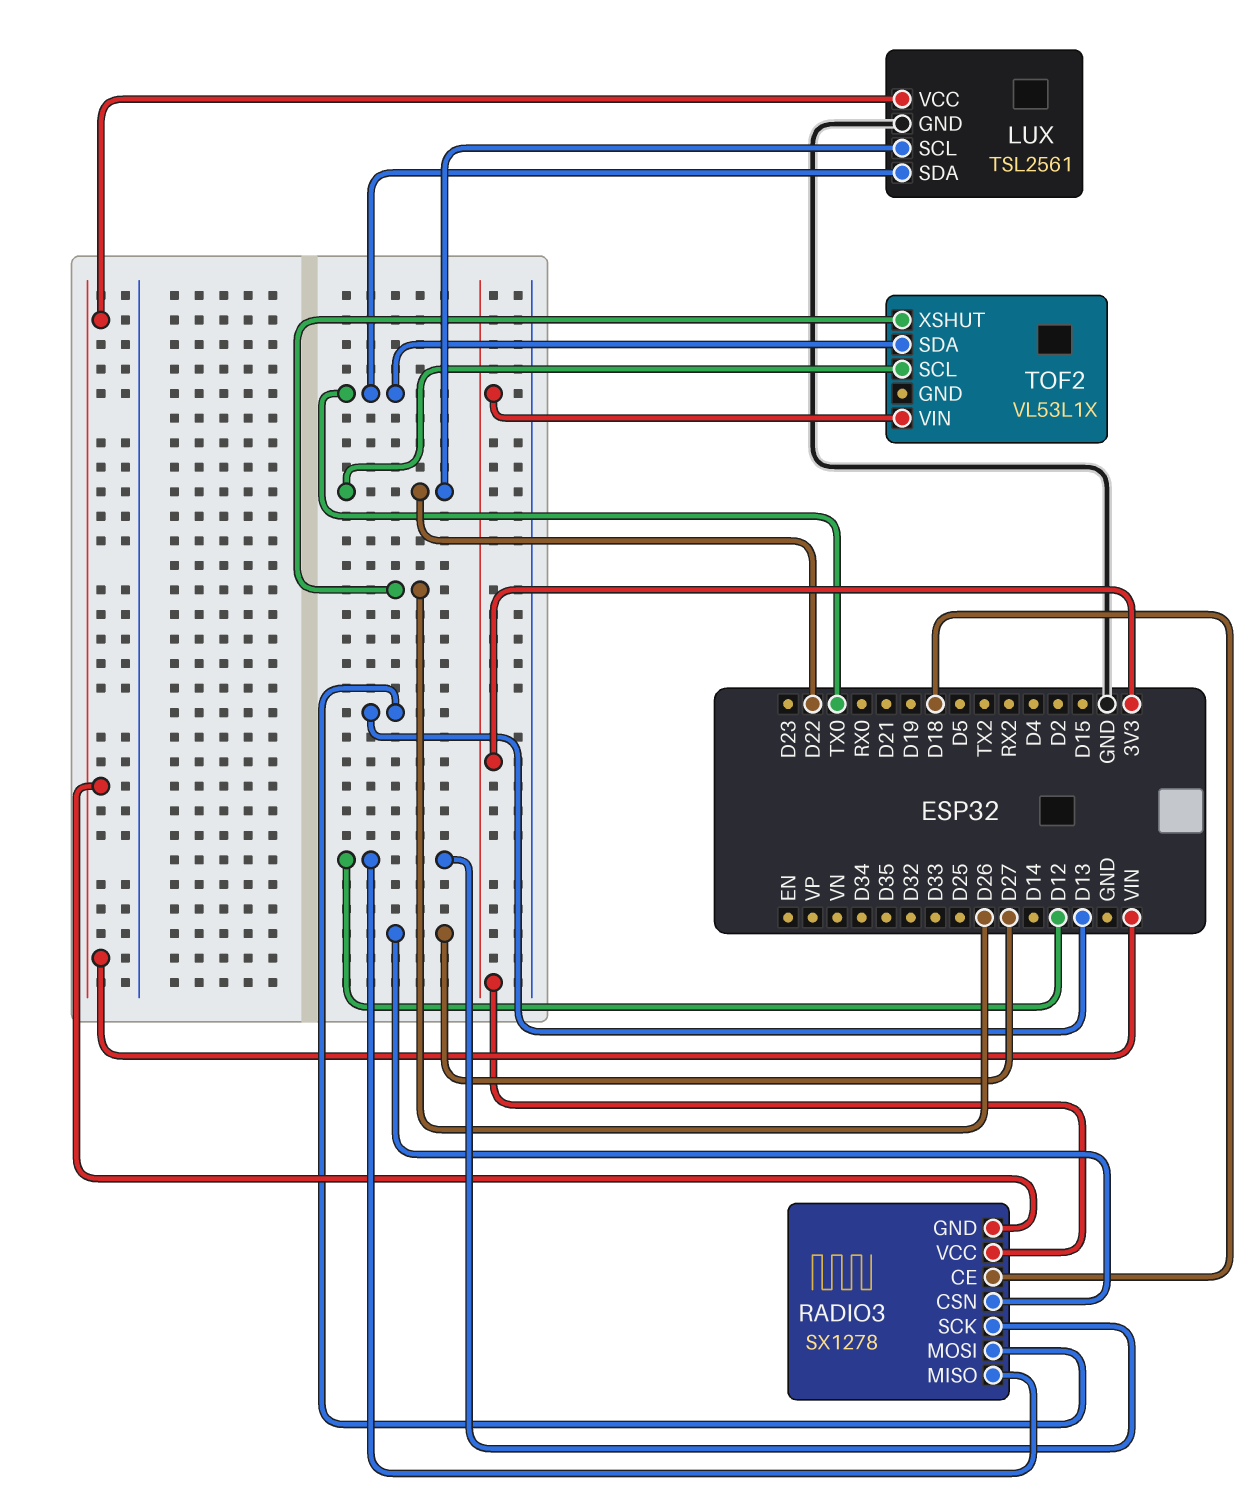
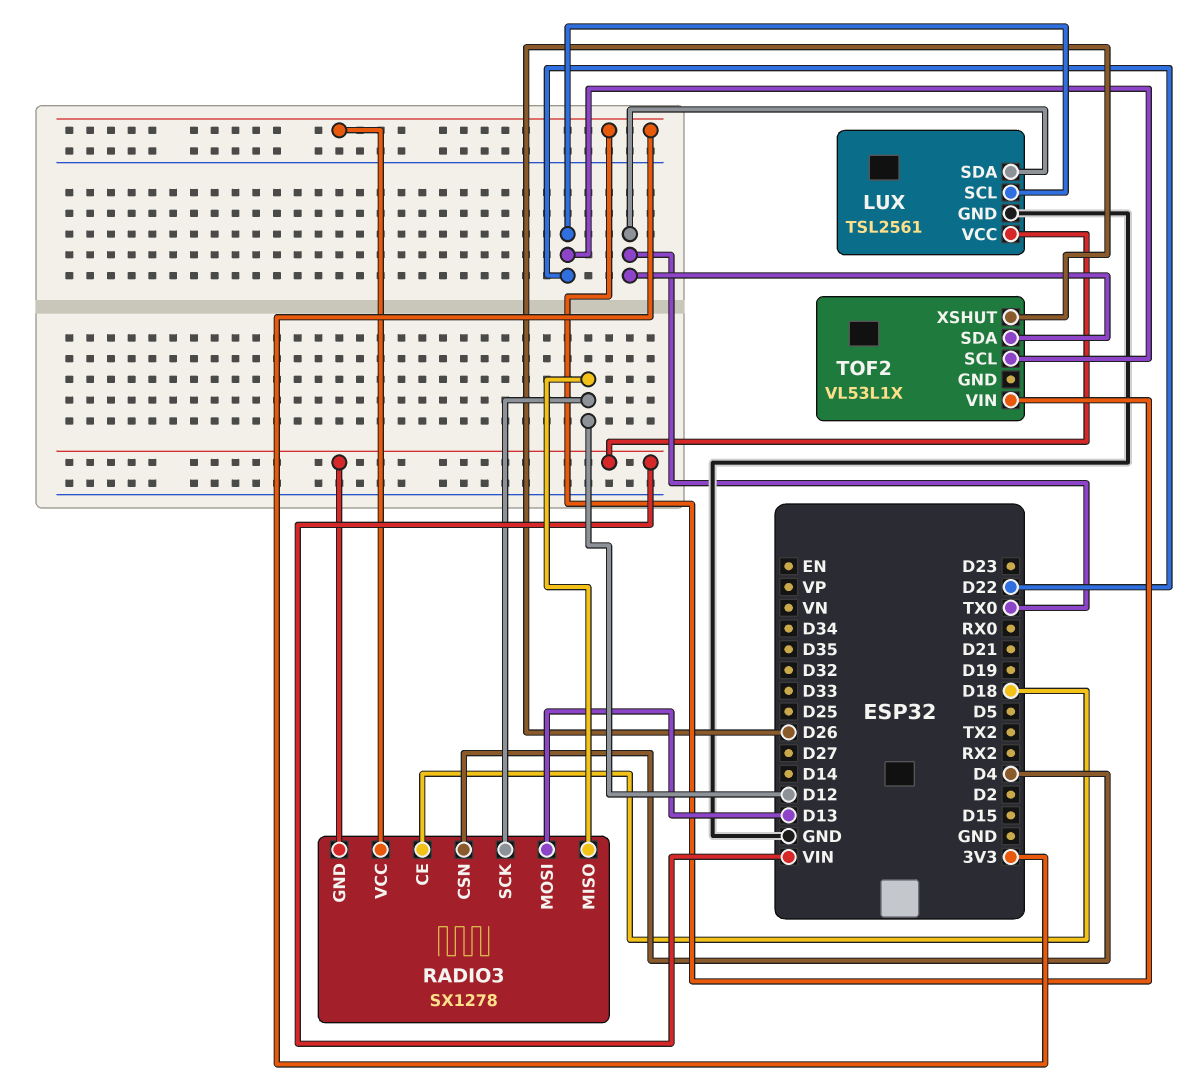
RADIO3 pin CSN: D27 -> D4

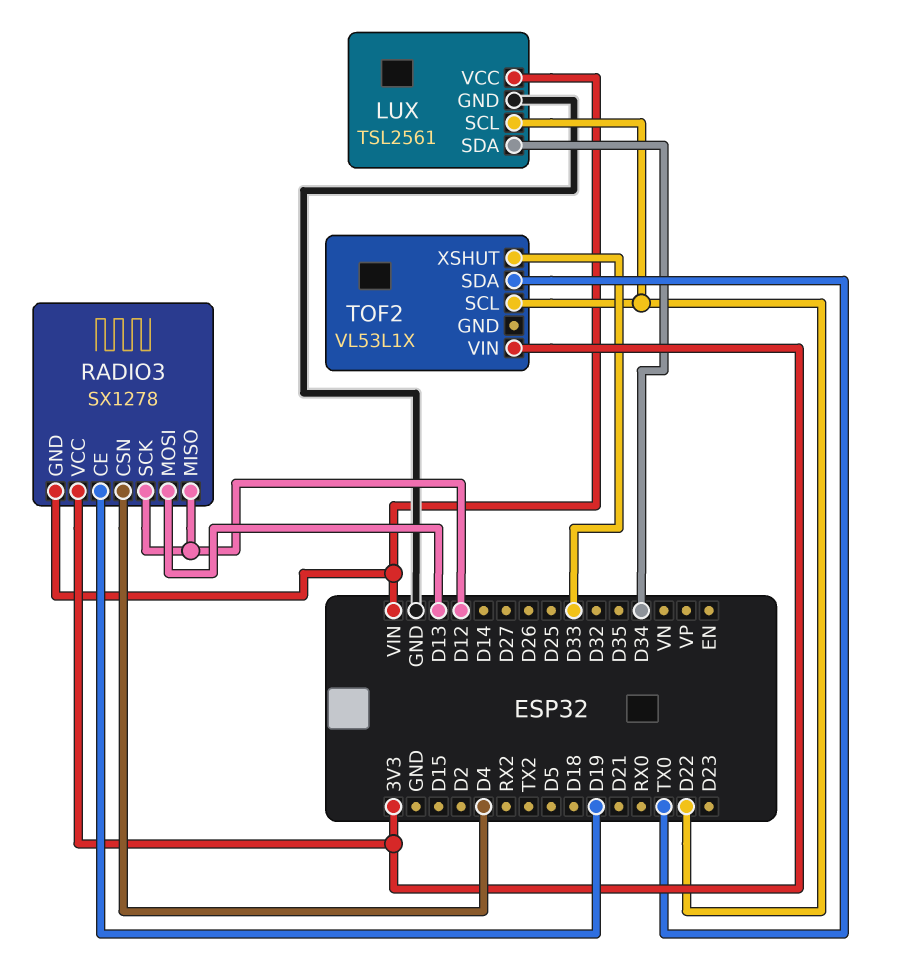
LUX pin SDA: TX0 -> D34
RADIO3 pin CE: D18 -> D19
TOF2 pin XSHUT: D26 -> D33

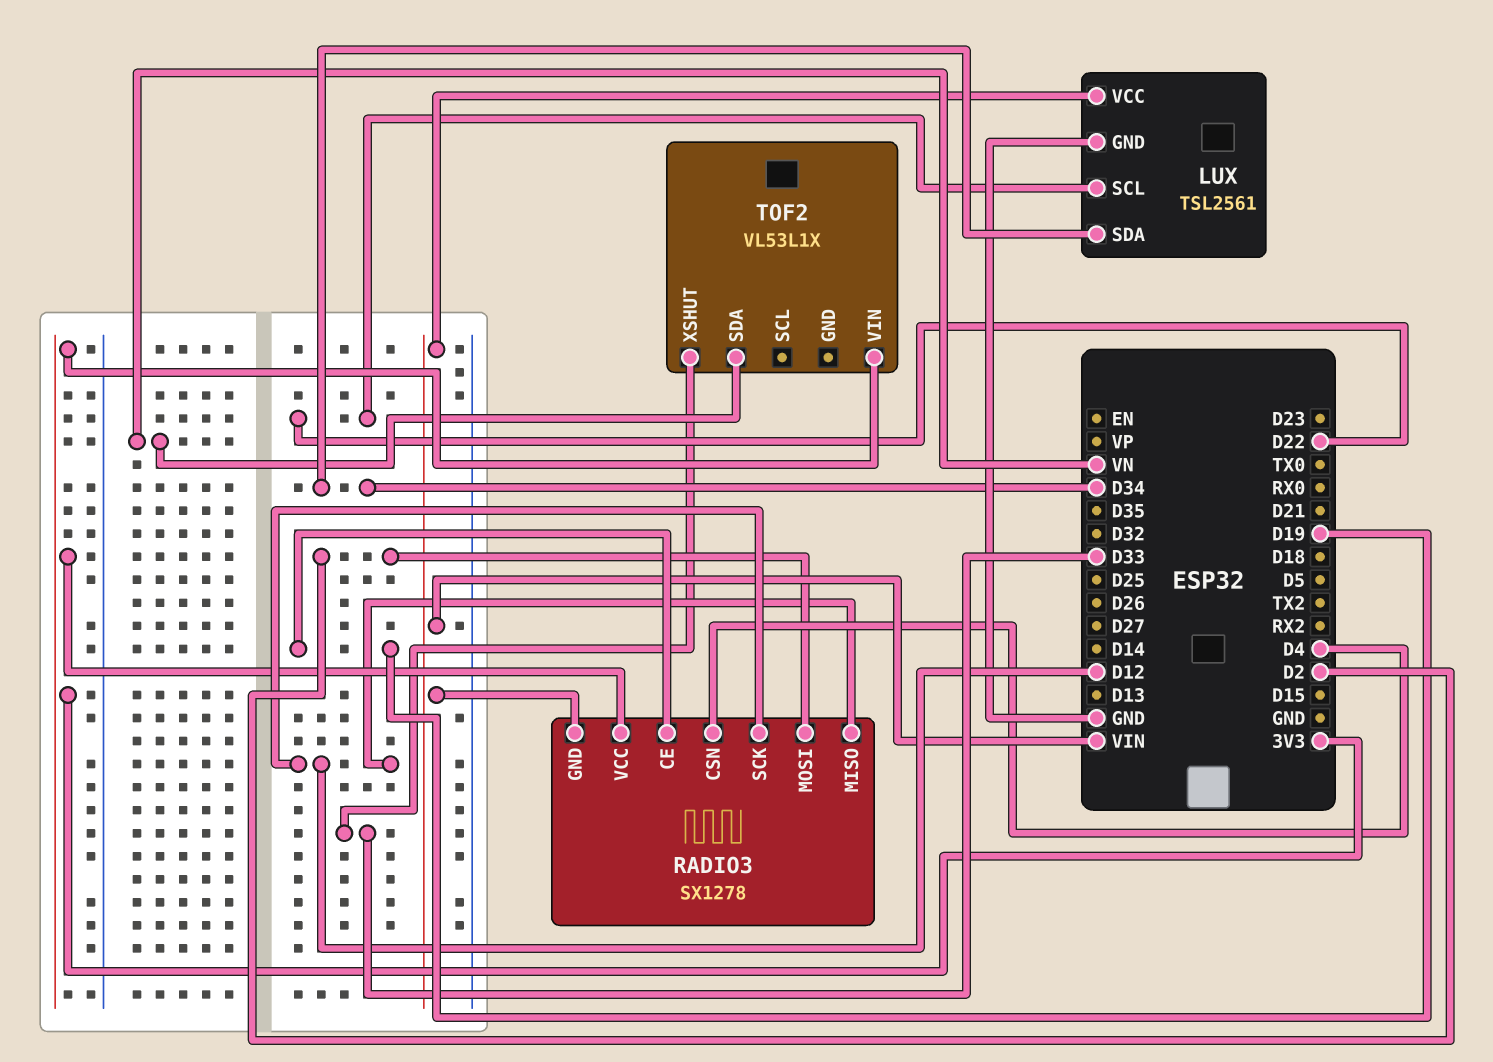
RADIO3 pin MOSI: D13 -> D2
TOF2 pin SCL: D22 -> none
TOF2 pin SDA: TX0 -> VN

